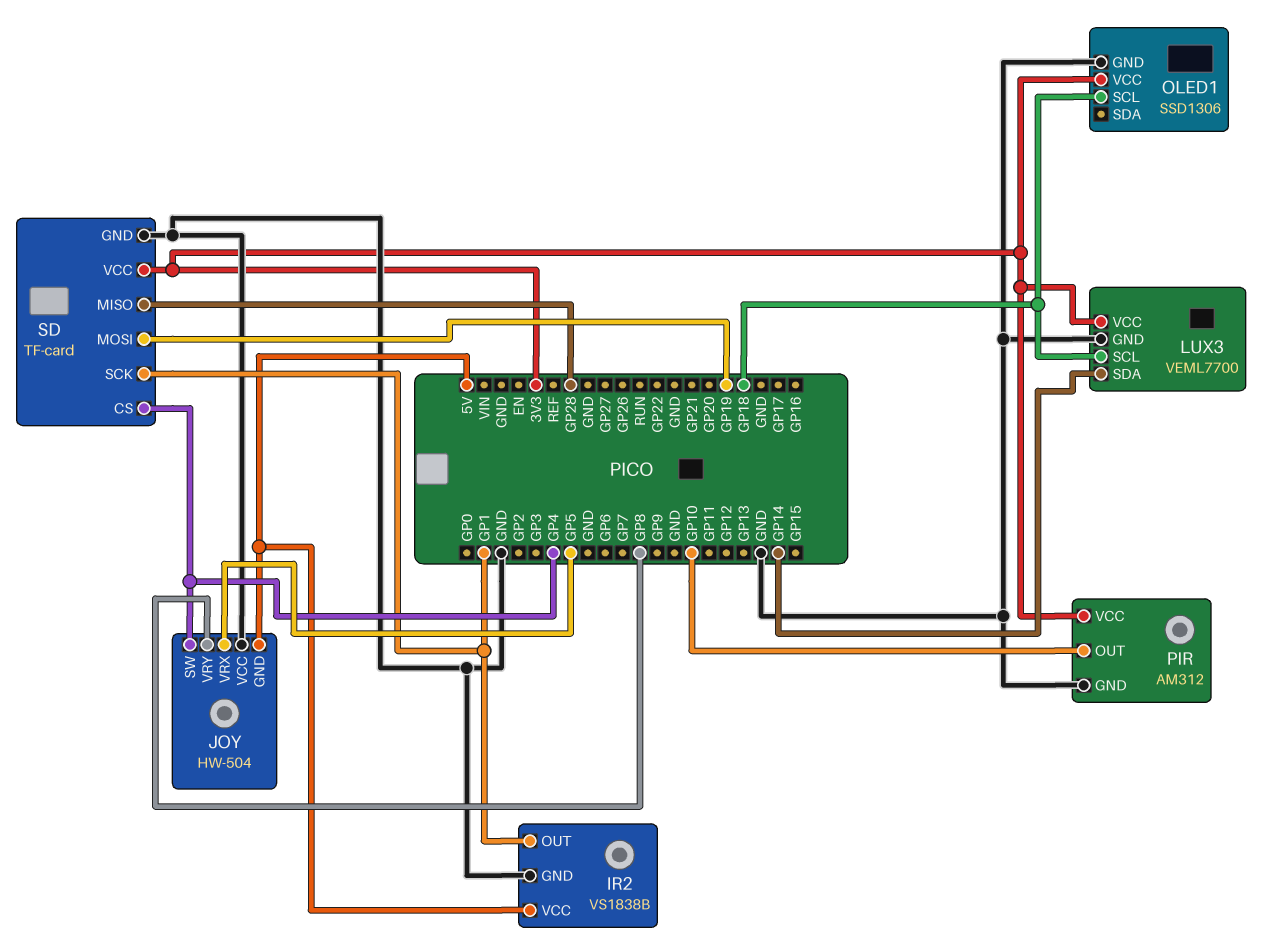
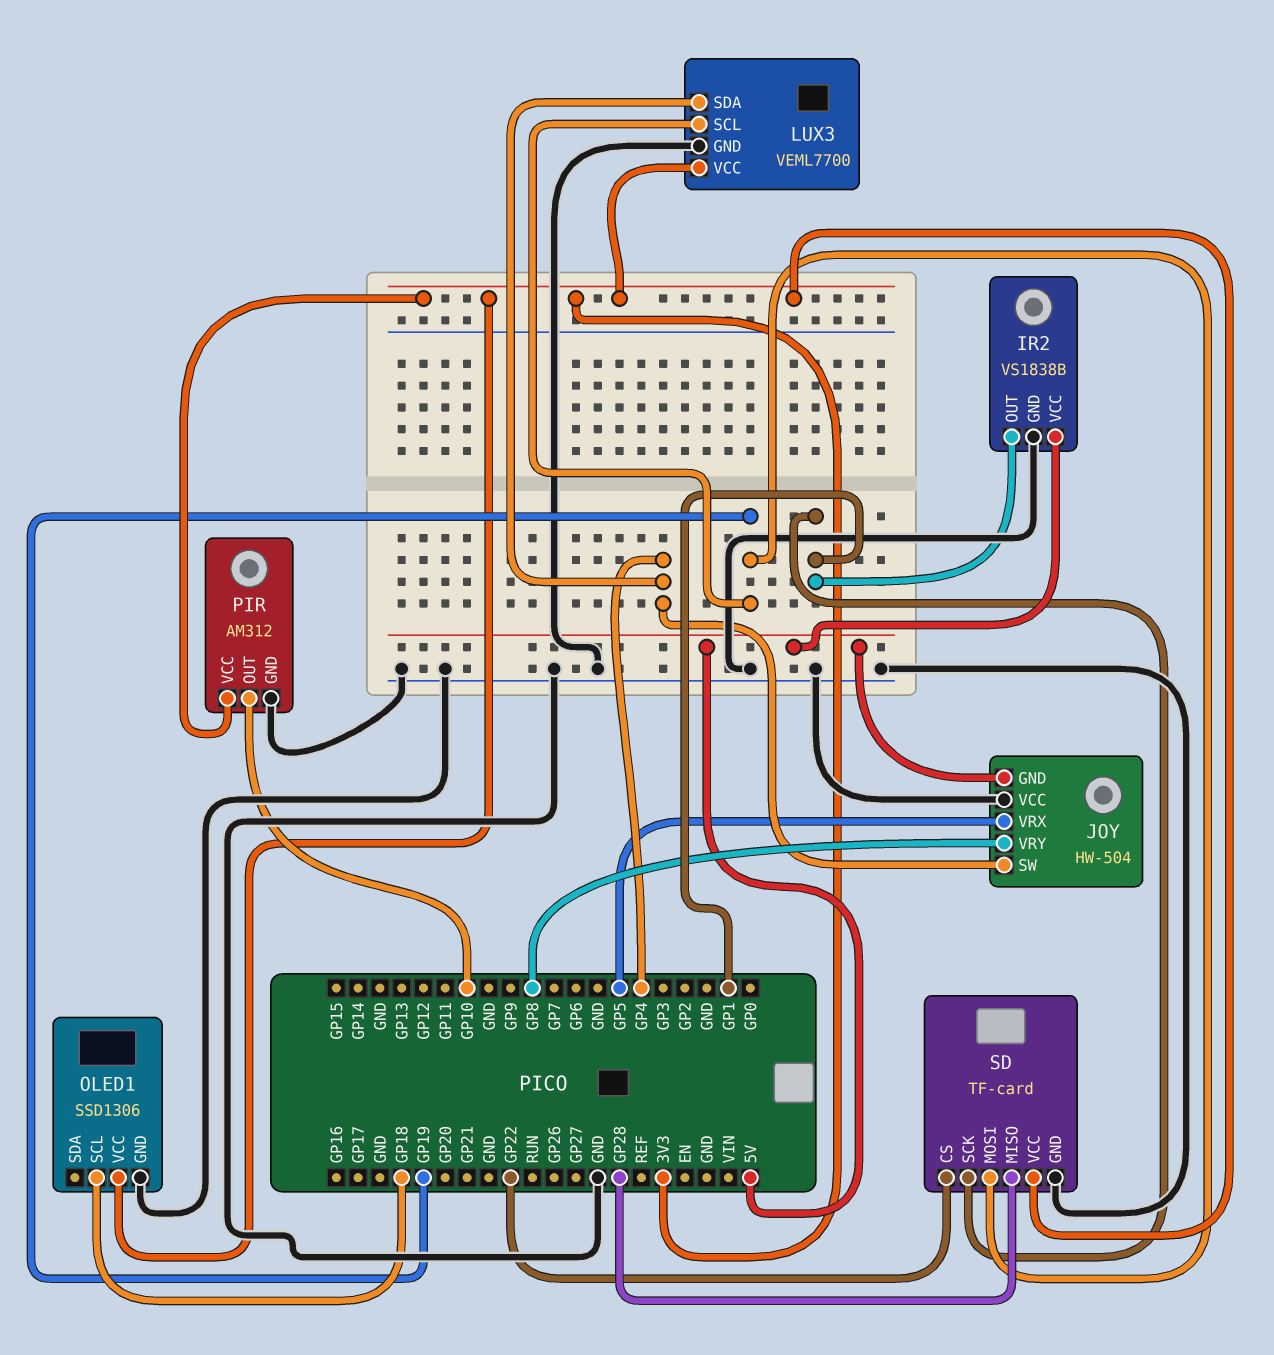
LUX3 pin SCL: GP18 -> GP19
LUX3 pin SDA: GP14 -> GP4
SD pin CS: GP4 -> GP22

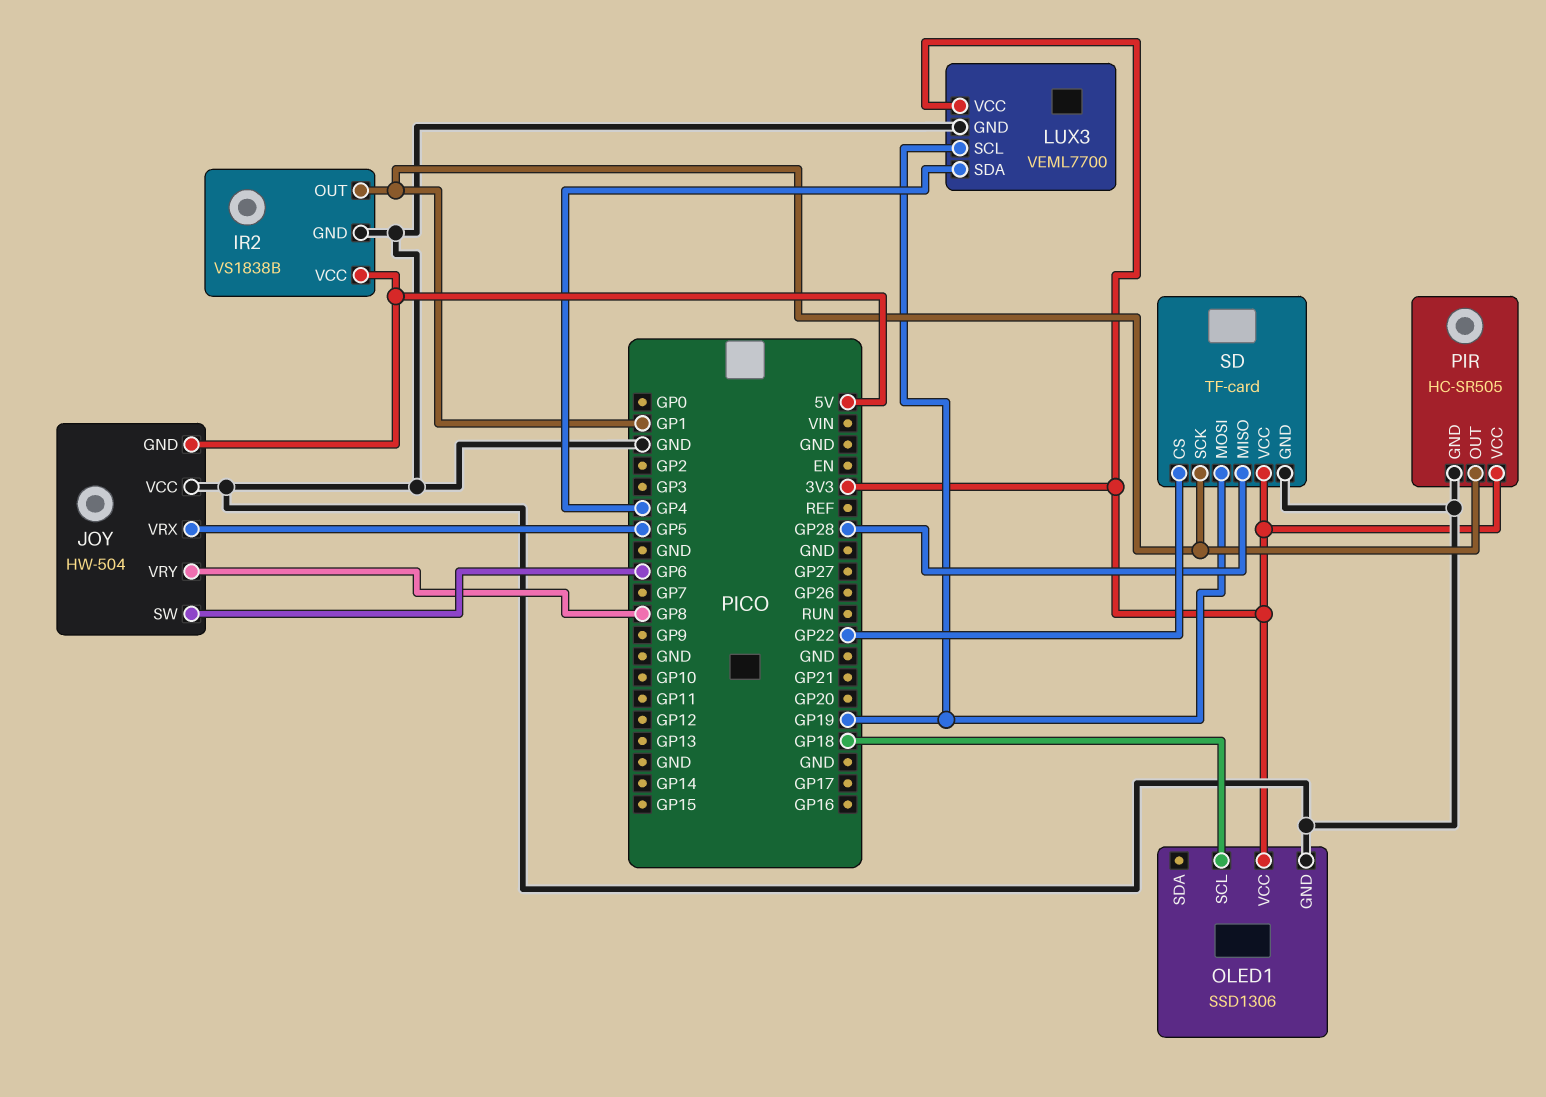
JOY pin SW: GP4 -> GP6
PIR: AM312 -> HC-SR505
PIR pin OUT: GP10 -> GP1

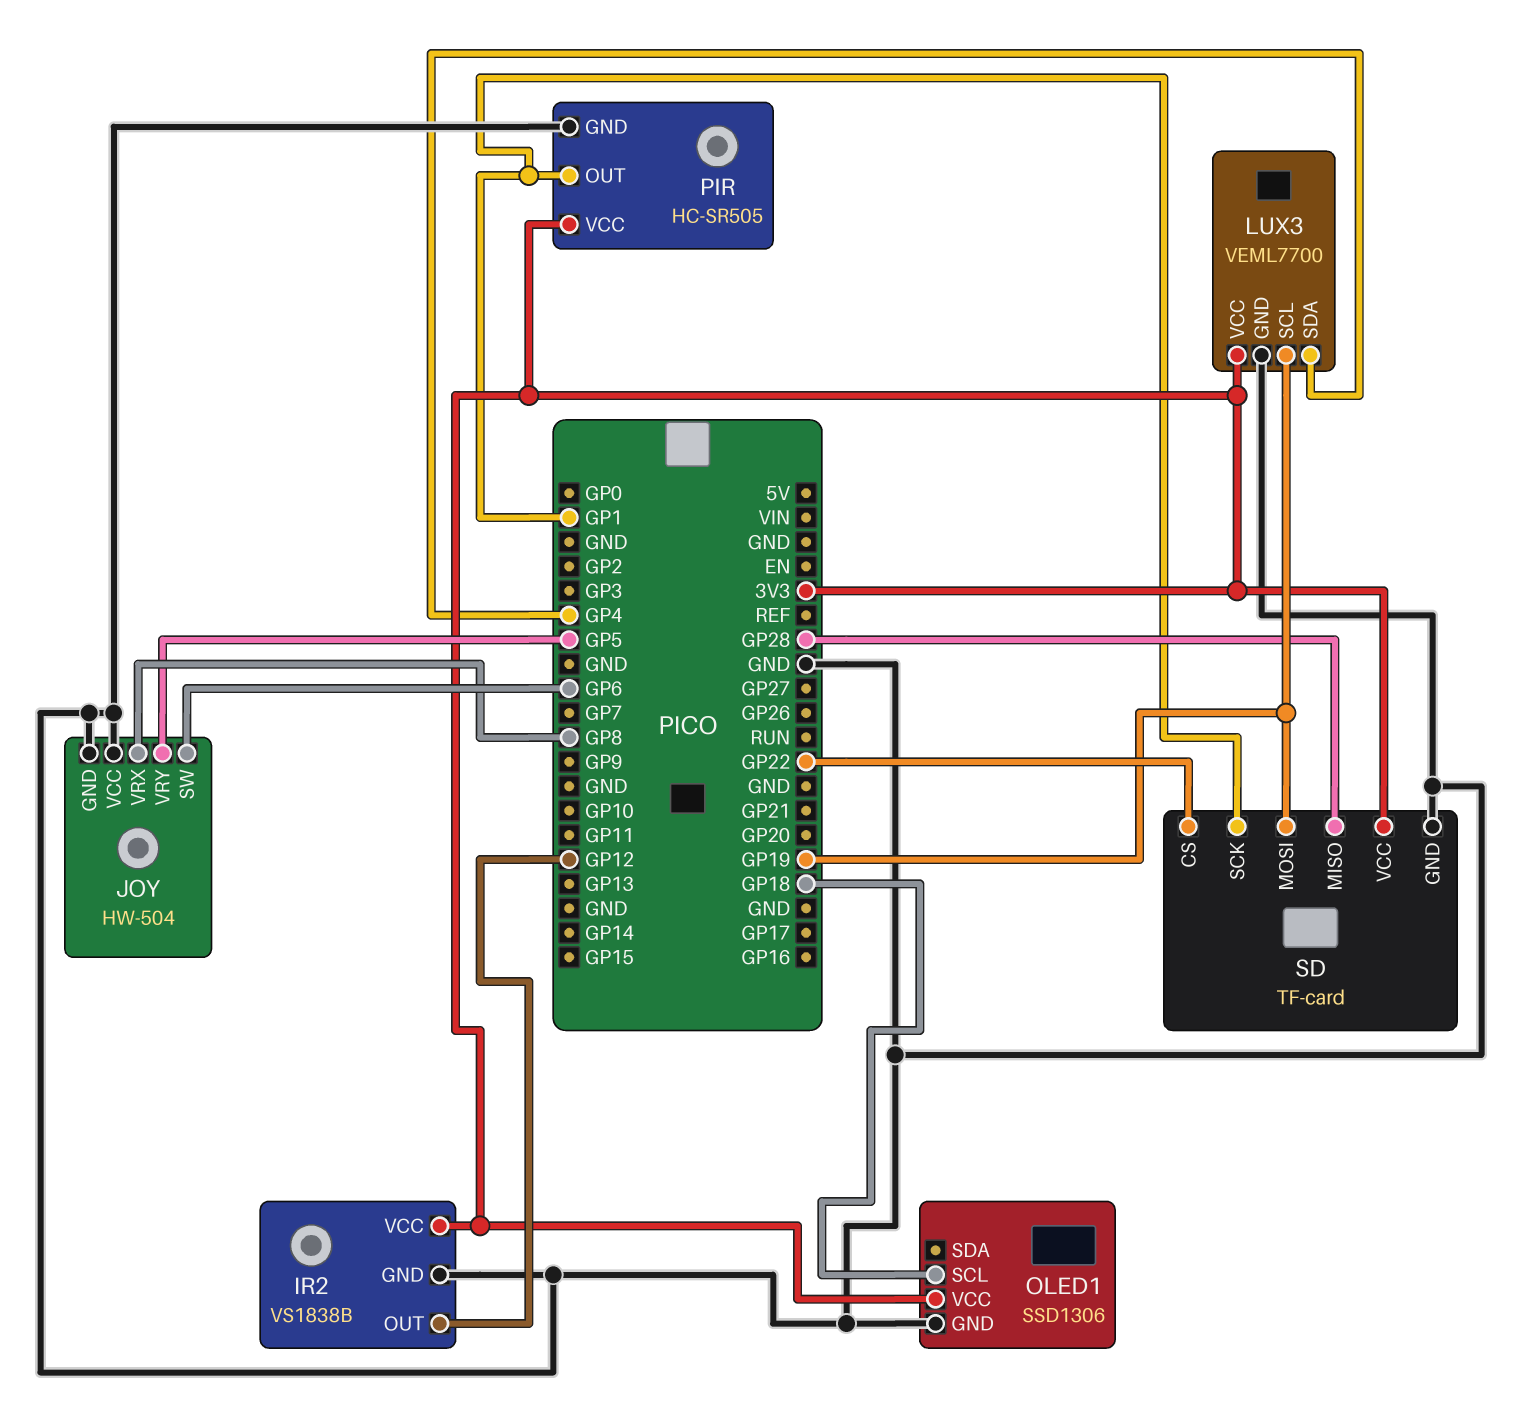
IR2 pin OUT: GP1 -> GP12
IR2 pin VCC: 5V -> 3V3
JOY pin GND: 5V -> GND
JOY pin VRX: GP5 -> GP8
JOY pin VRY: GP8 -> GP5

